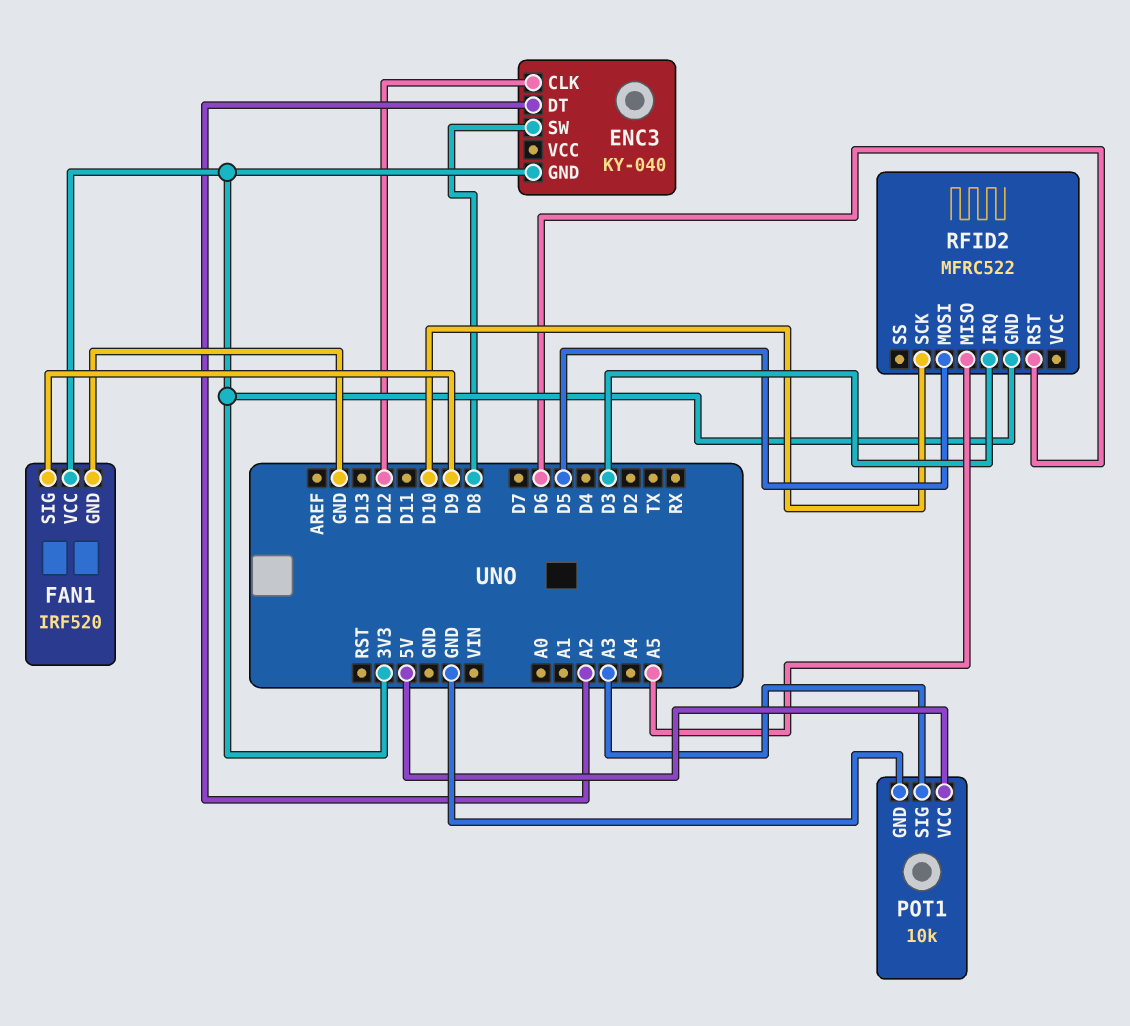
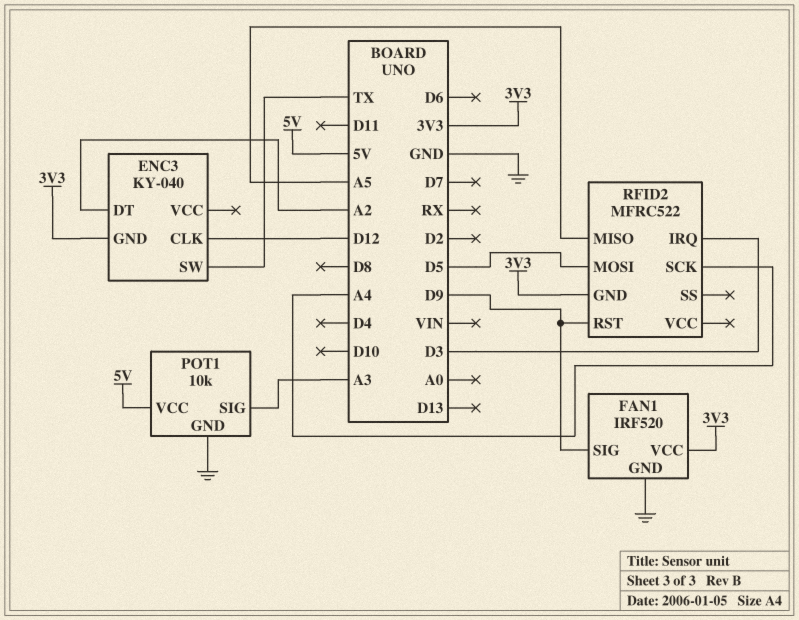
ENC3 pin SW: D8 -> TX
RFID2 pin RST: D6 -> D9
RFID2 pin SCK: D10 -> A4

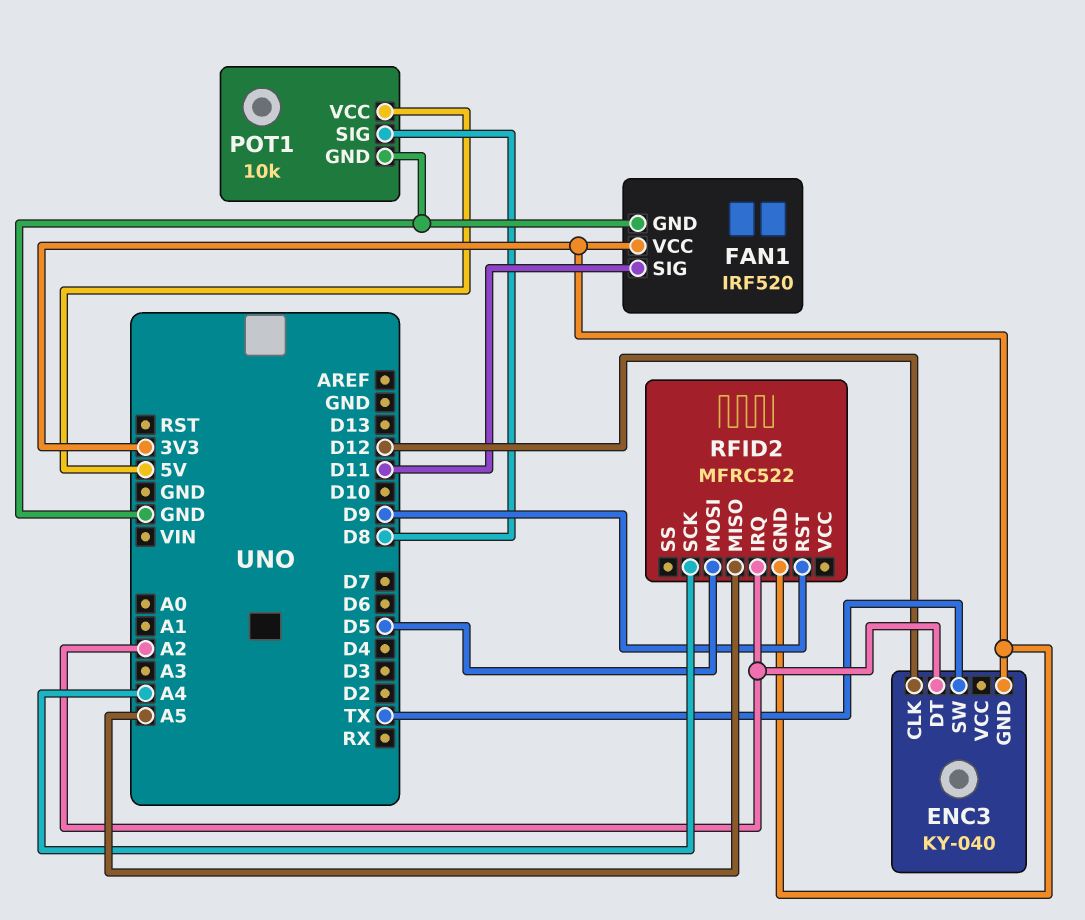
FAN1 pin SIG: D9 -> D11
POT1 pin SIG: A3 -> D8
RFID2 pin IRQ: D3 -> A2

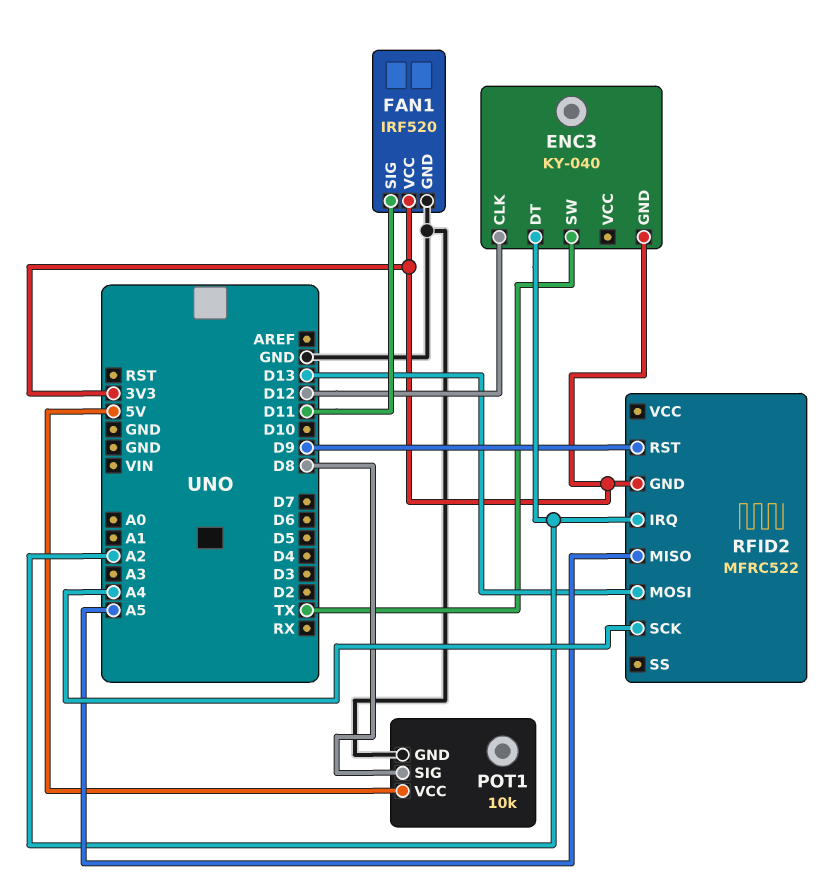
RFID2 pin MOSI: D5 -> D13

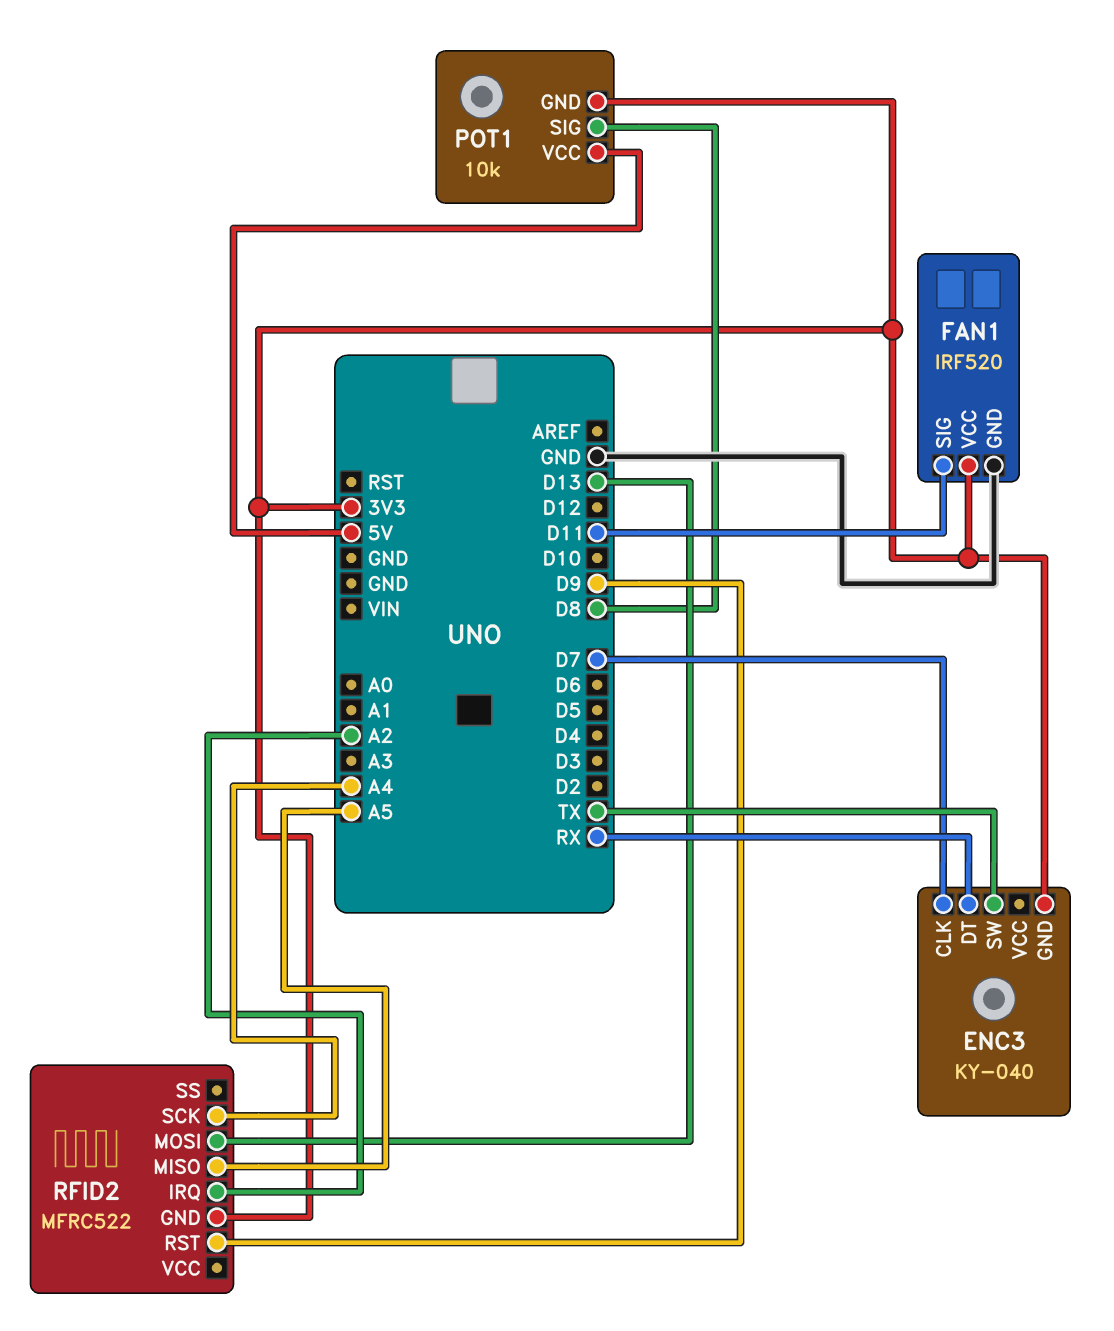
ENC3 pin CLK: D12 -> D7
ENC3 pin DT: A2 -> RX
POT1 pin GND: GND -> 3V3

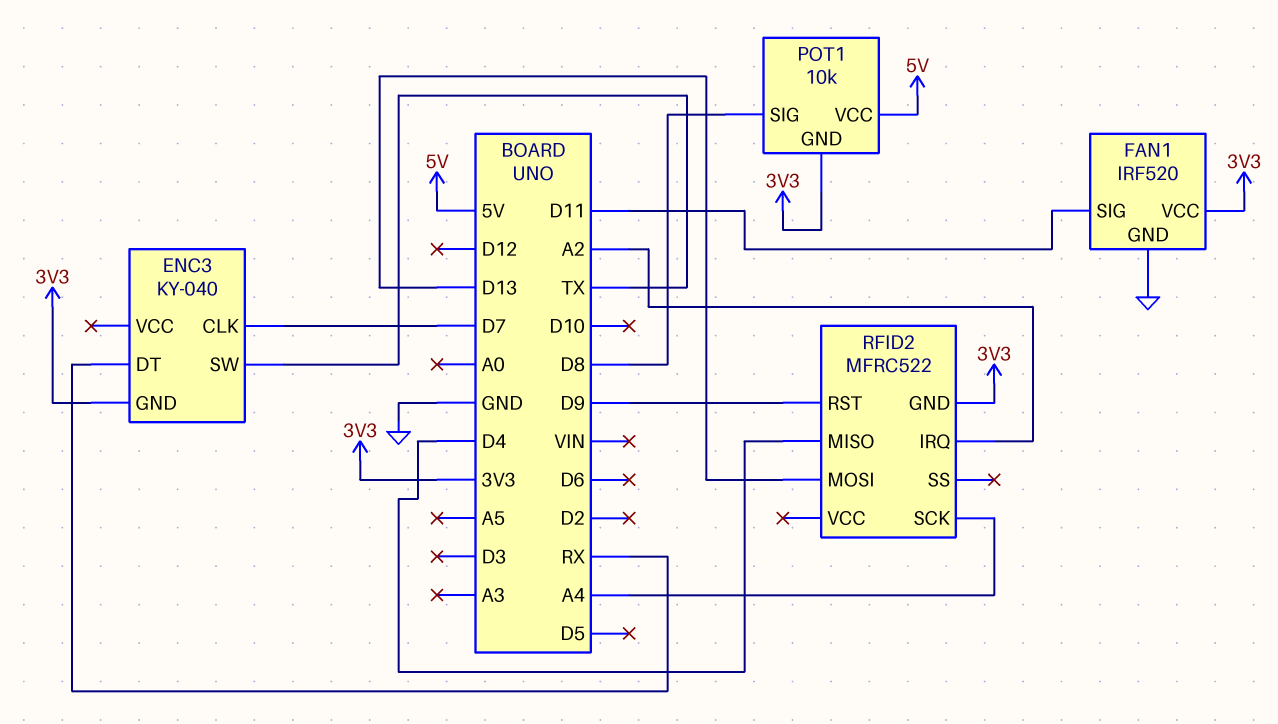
RFID2 pin MISO: A5 -> D4

